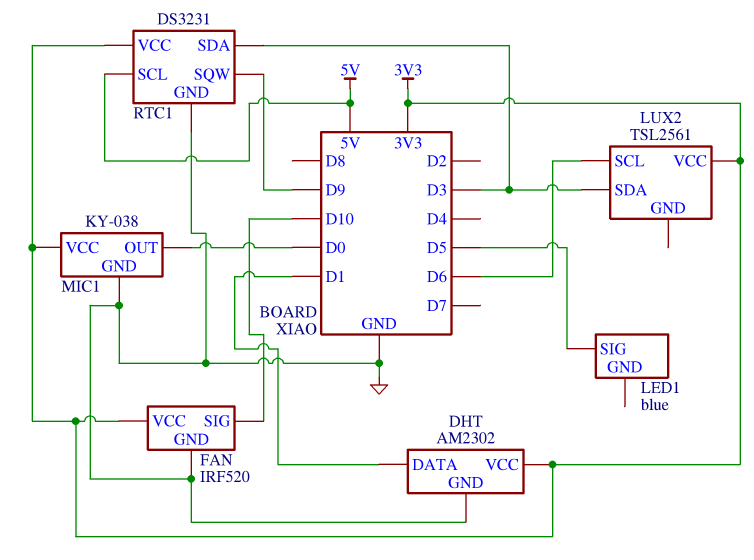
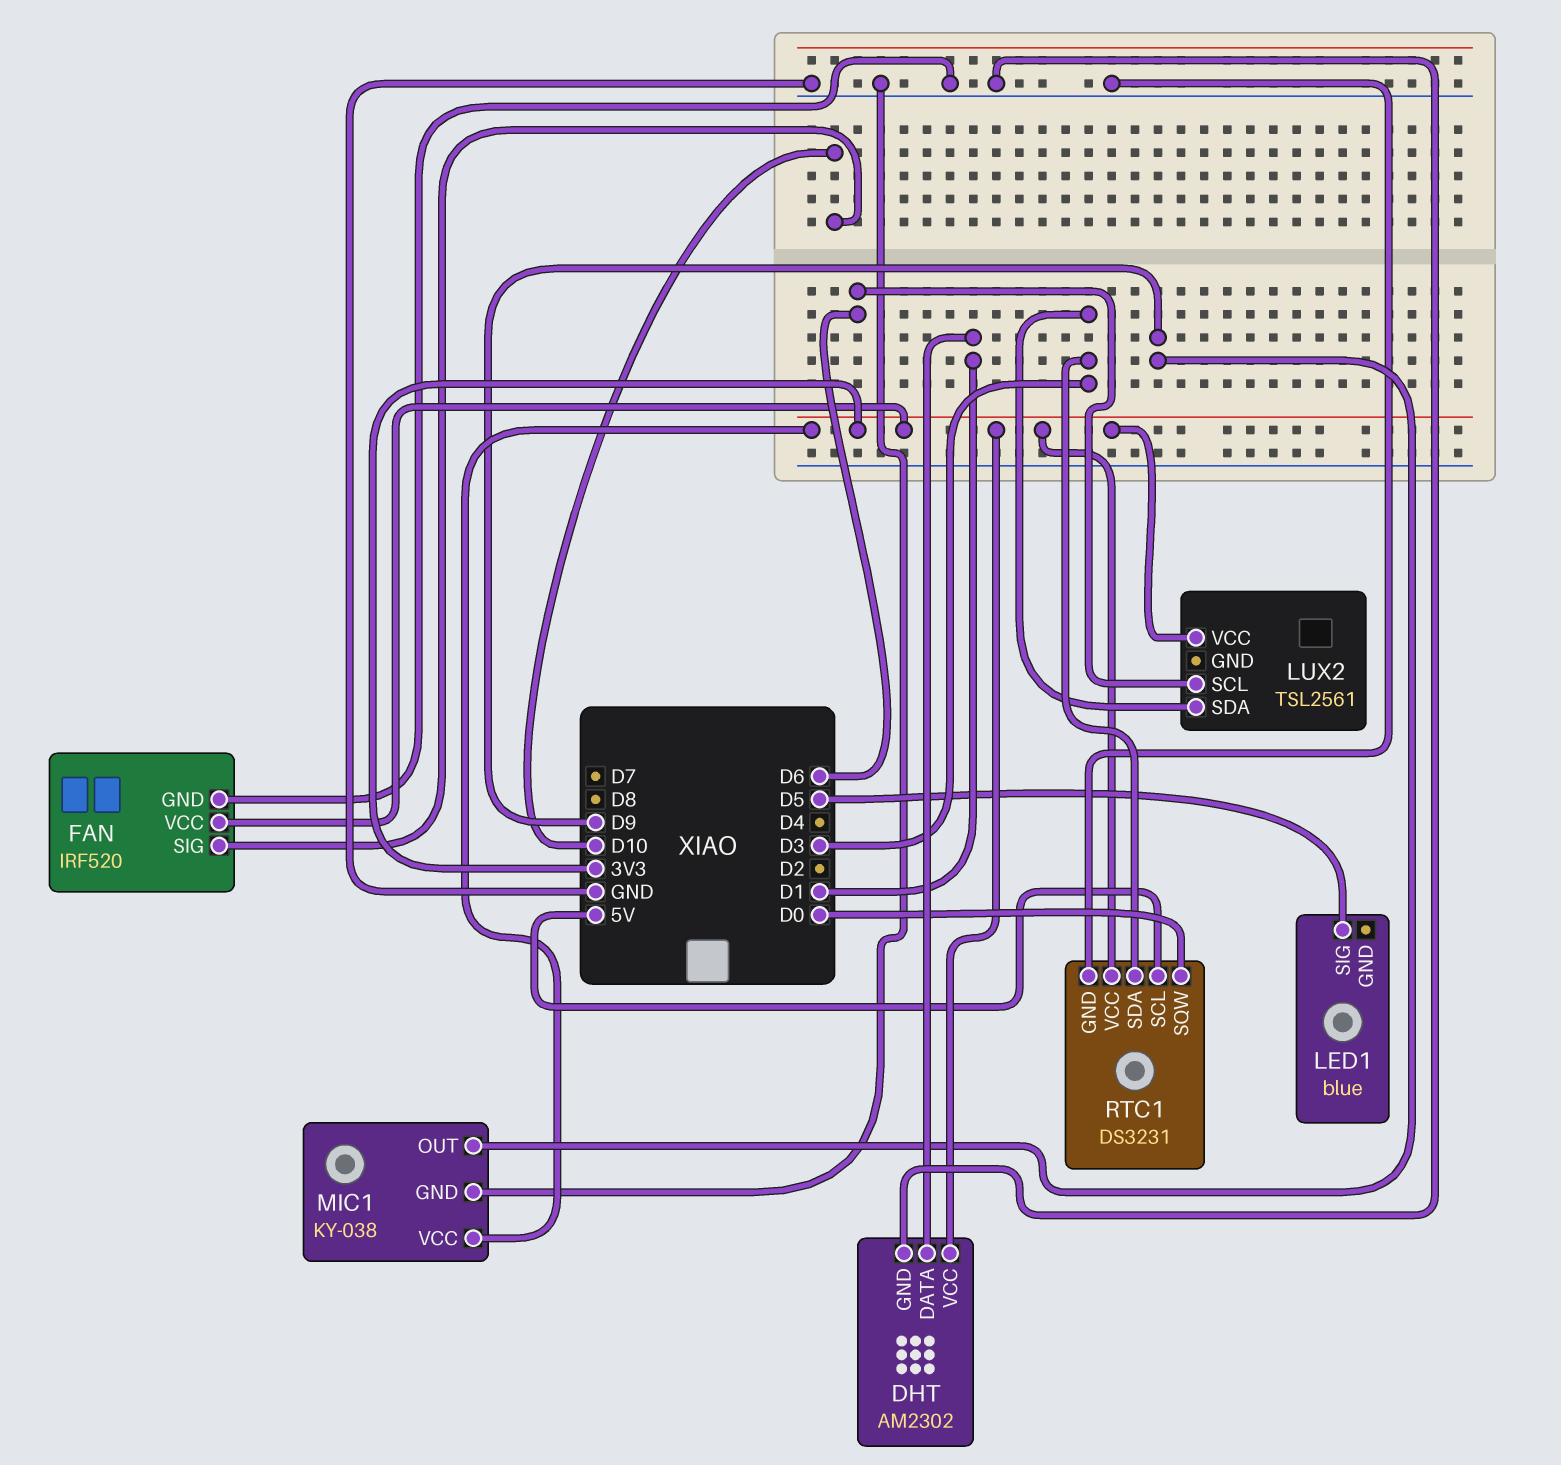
MIC1 pin OUT: D0 -> D9
RTC1 pin SQW: D9 -> D0

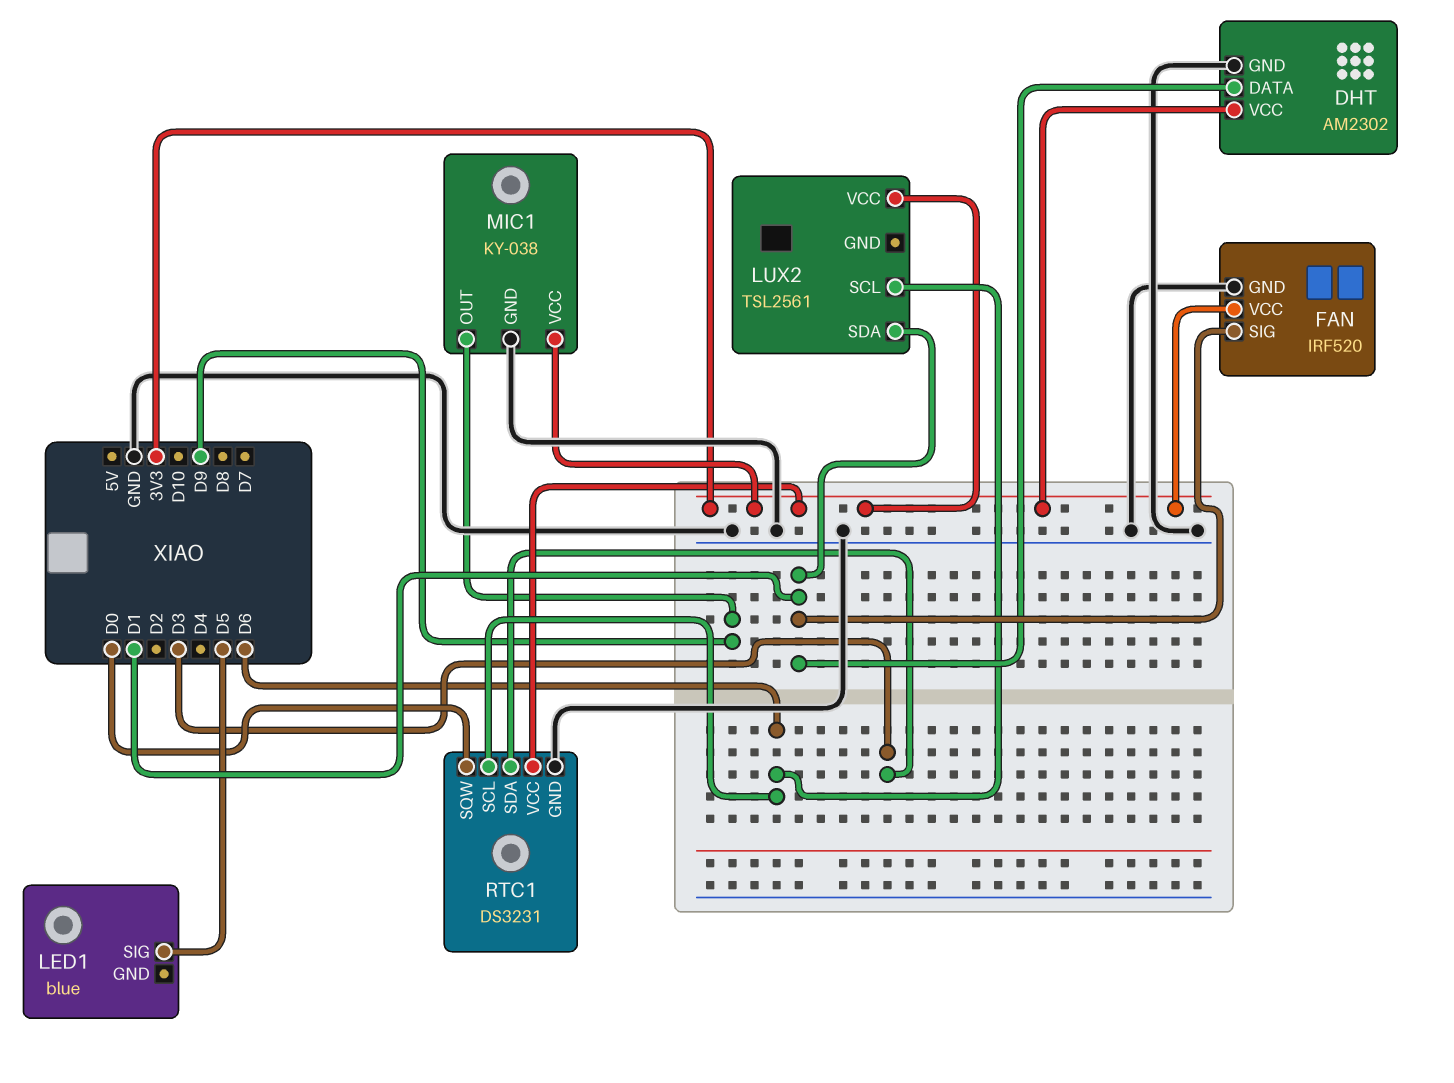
FAN pin SIG: D10 -> D1
LUX2 pin SDA: D3 -> D1
RTC1 pin SCL: 5V -> D6

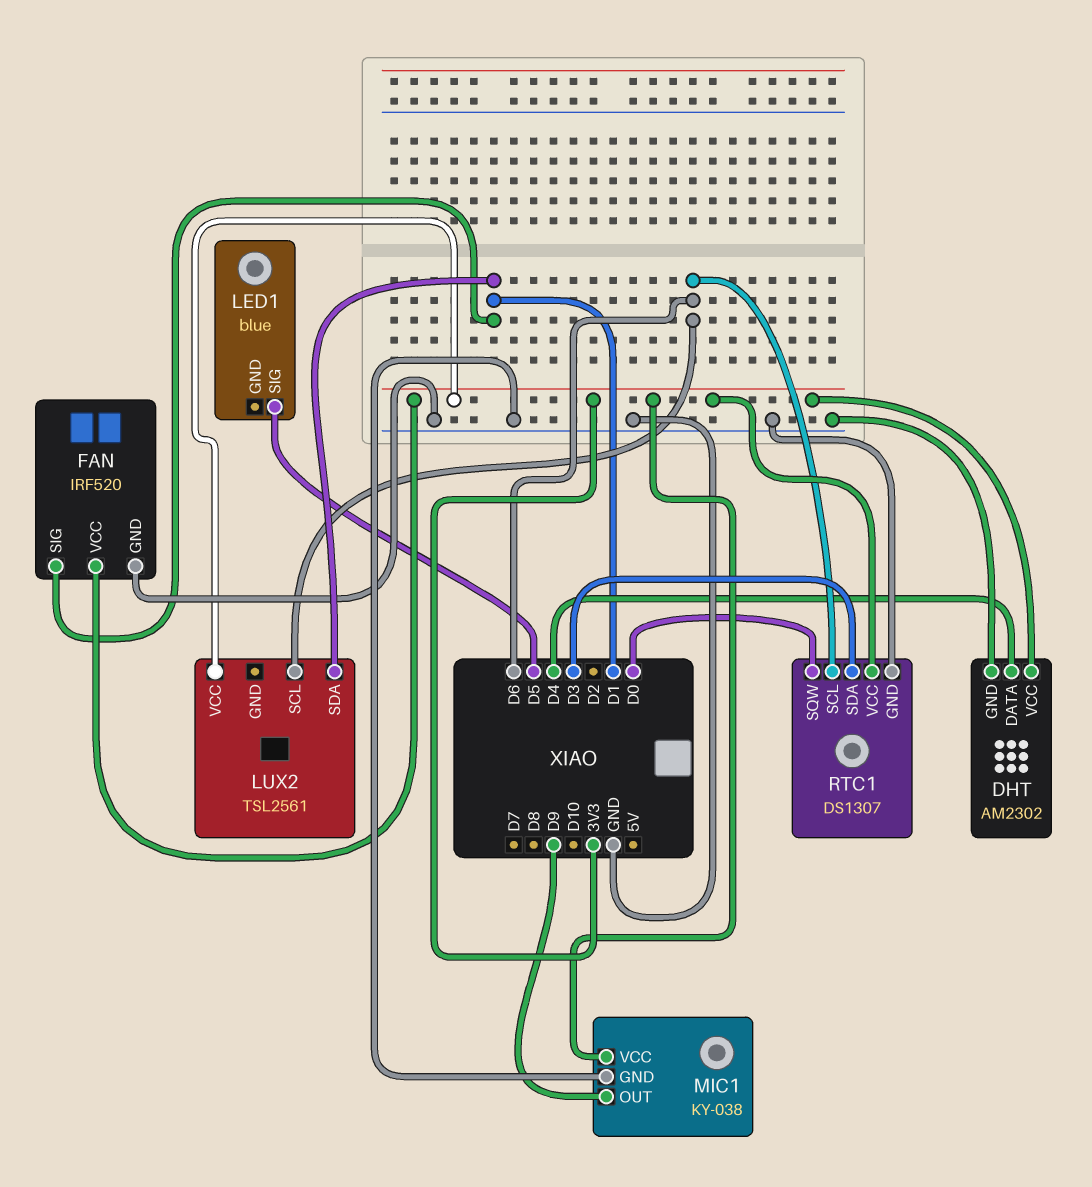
DHT pin DATA: D1 -> D4
RTC1: DS3231 -> DS1307

